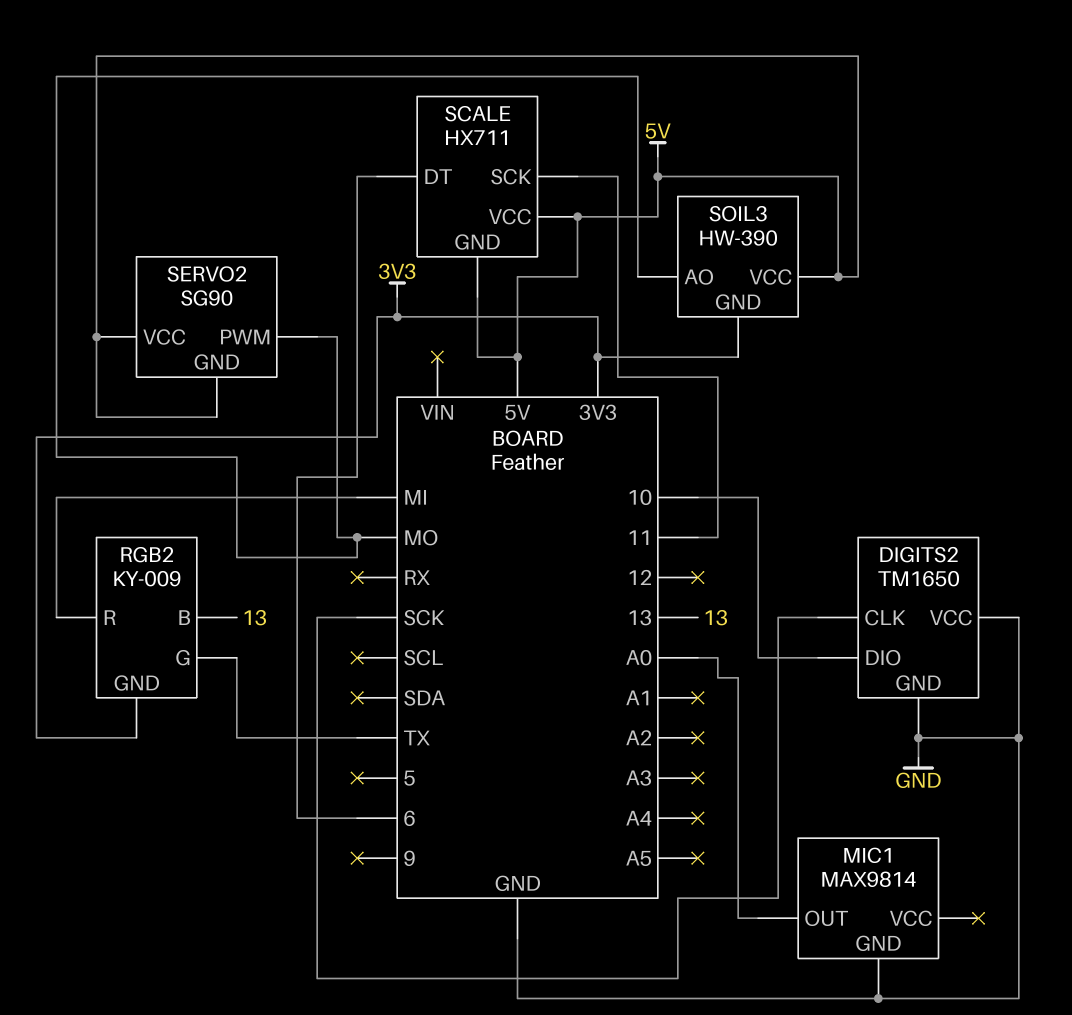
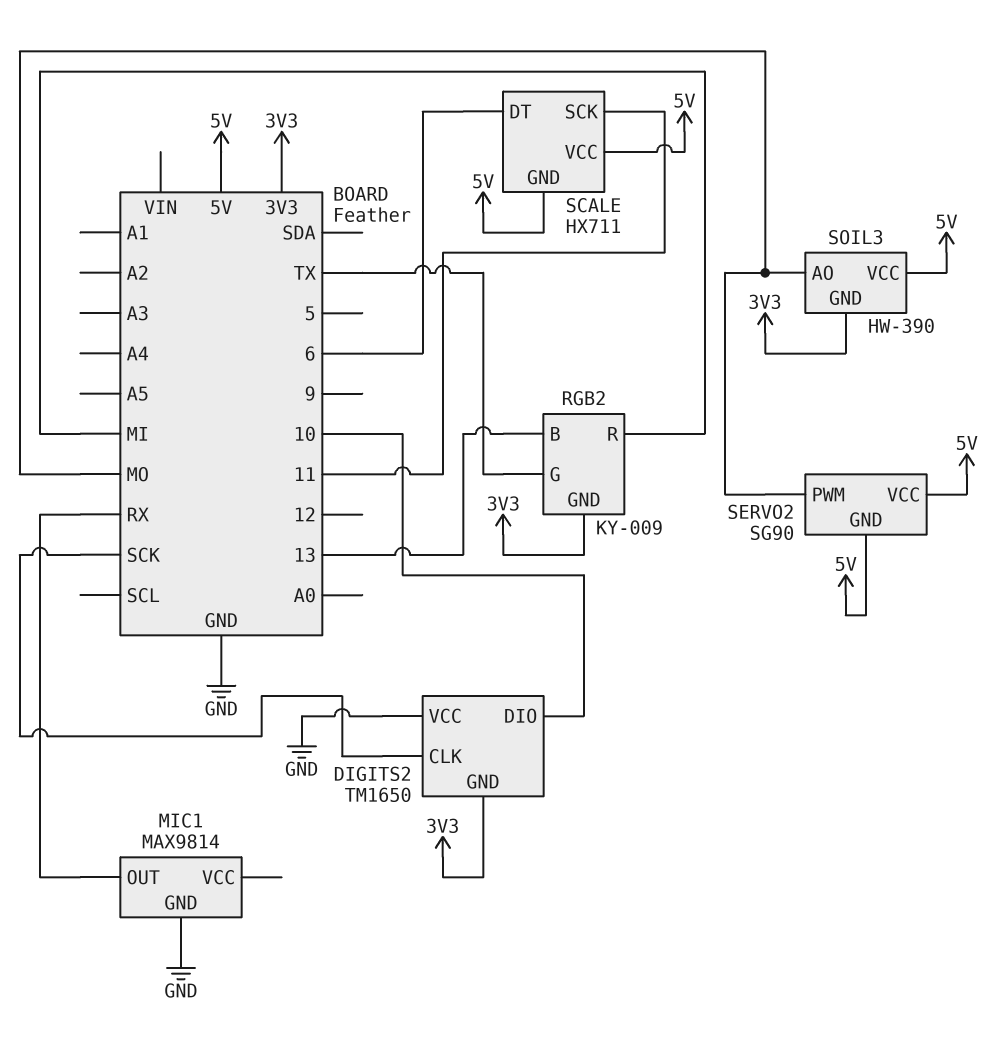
DIGITS2 pin GND: GND -> 3V3
MIC1 pin OUT: A0 -> RX

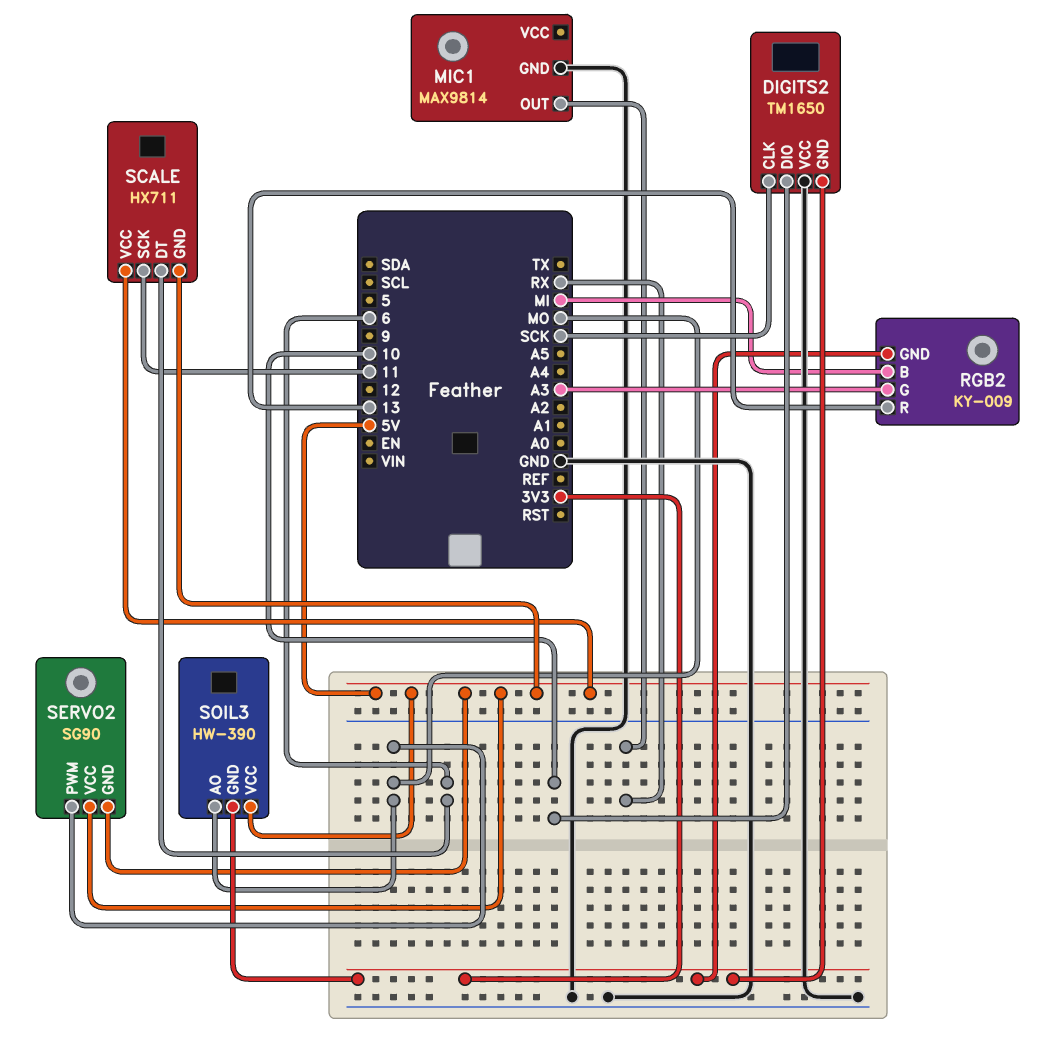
RGB2 pin B: 13 -> MI
RGB2 pin G: TX -> A3
RGB2 pin R: MI -> 13

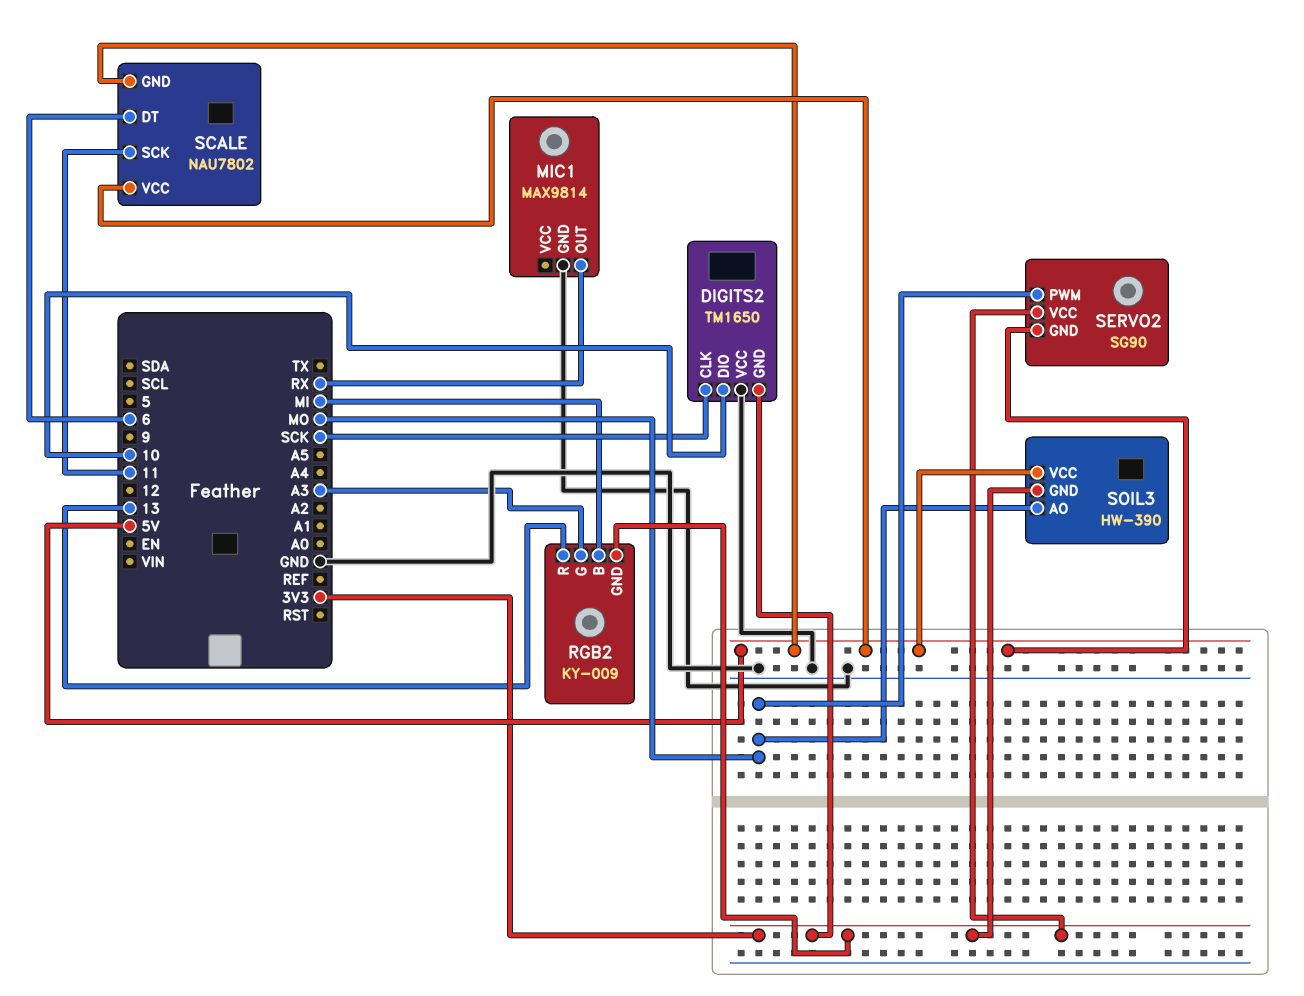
SCALE: HX711 -> NAU7802
SERVO2 pin VCC: 5V -> 3V3

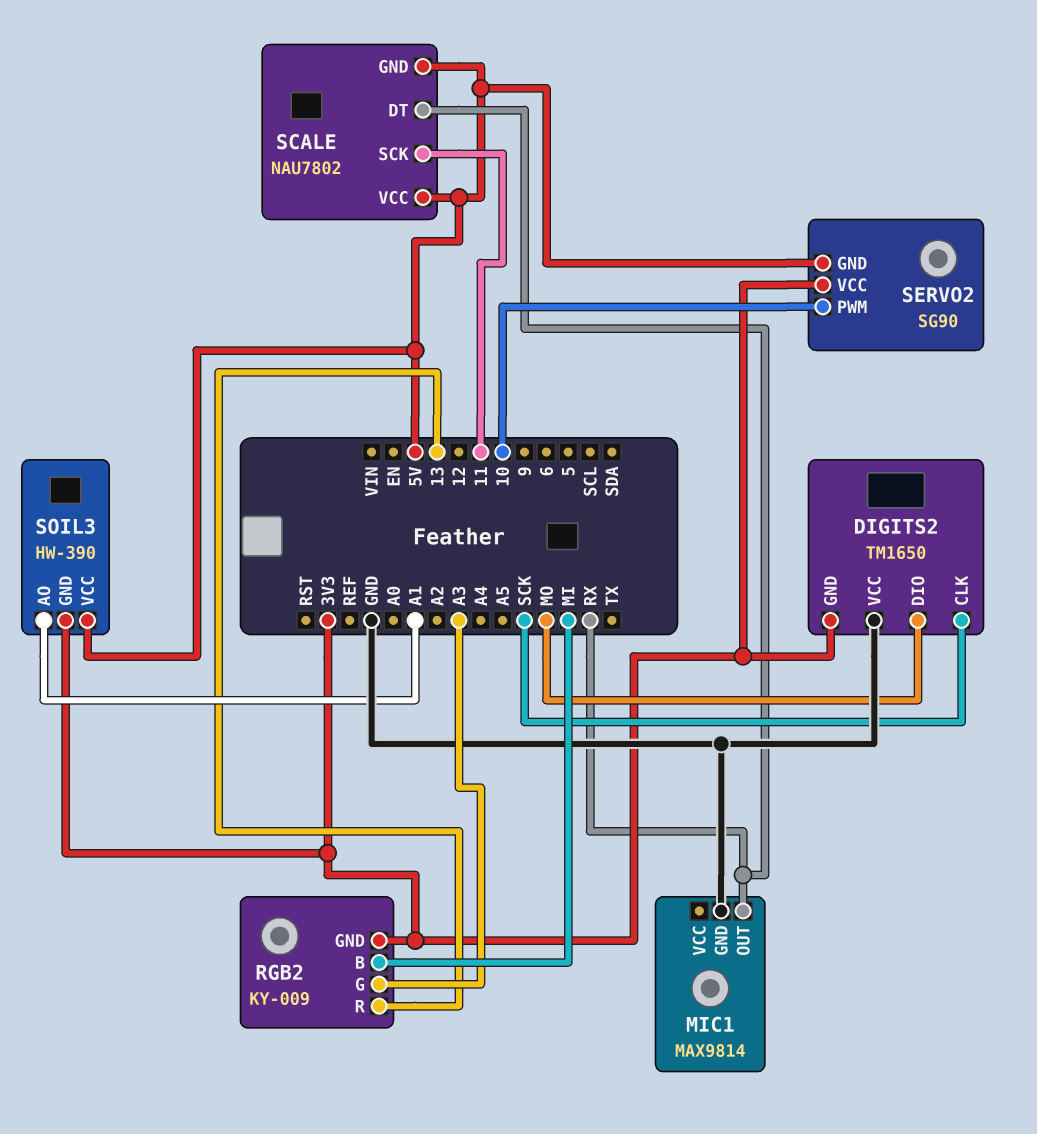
DIGITS2 pin DIO: 10 -> MO
SCALE pin DT: 6 -> RX
SERVO2 pin PWM: MO -> 10
SOIL3 pin AO: MO -> A1

